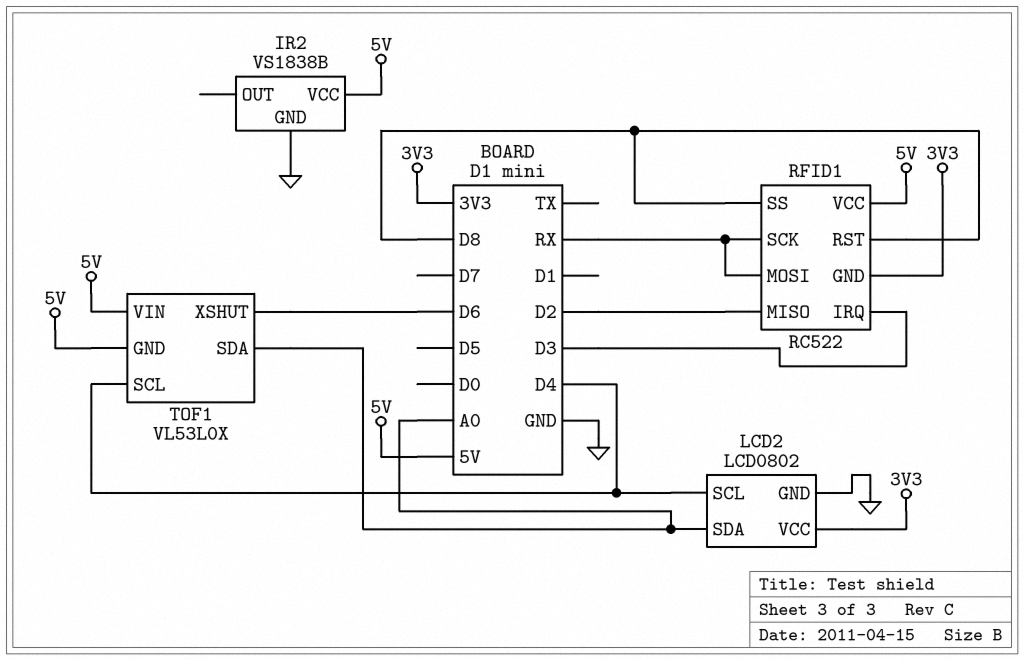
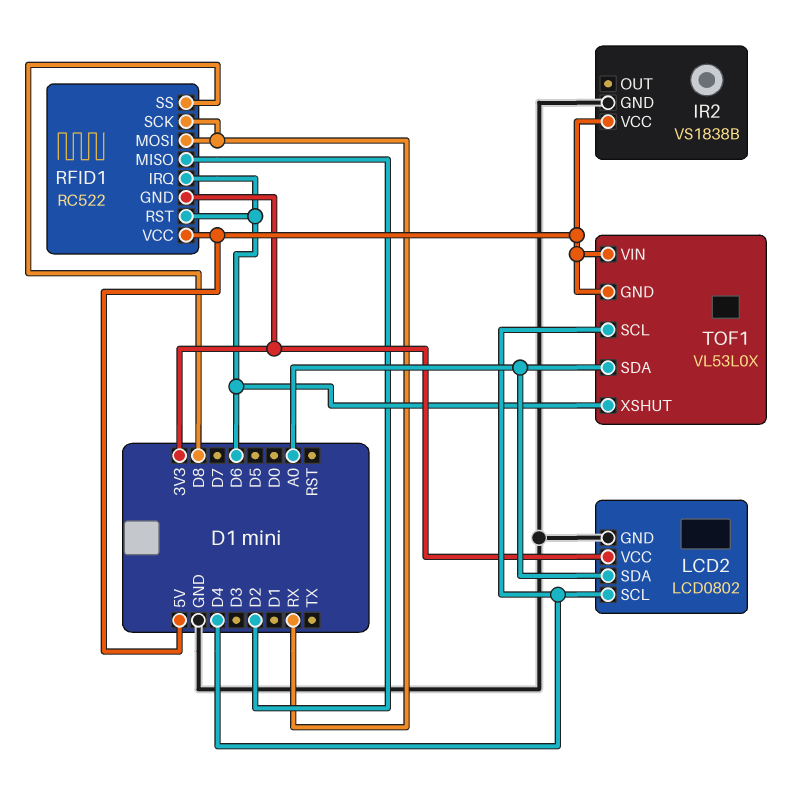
RFID1 pin IRQ: D3 -> D6
RFID1 pin RST: D8 -> D6

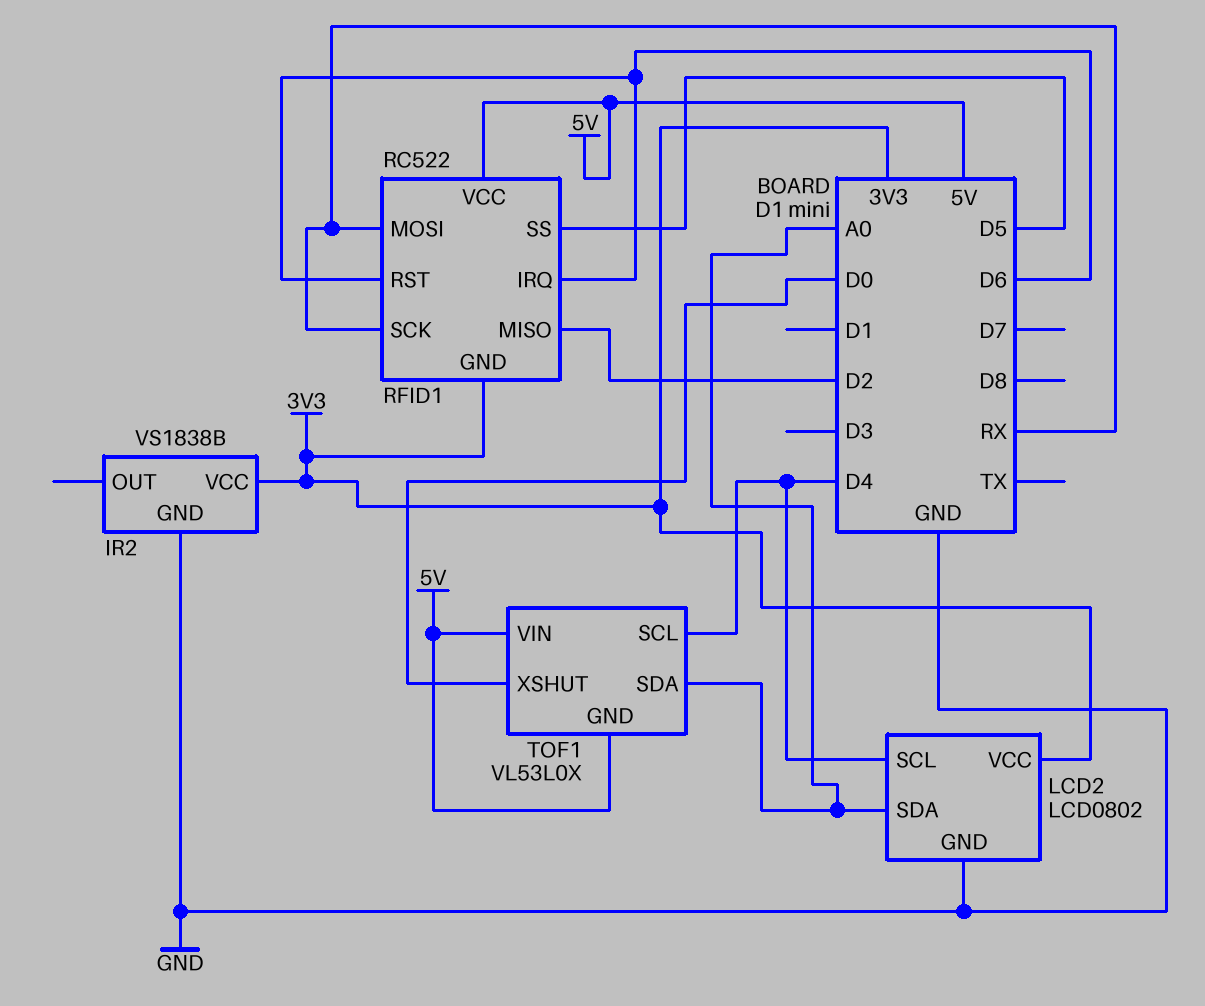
IR2 pin VCC: 5V -> 3V3
RFID1 pin SS: D8 -> D5
TOF1 pin XSHUT: D6 -> D0

